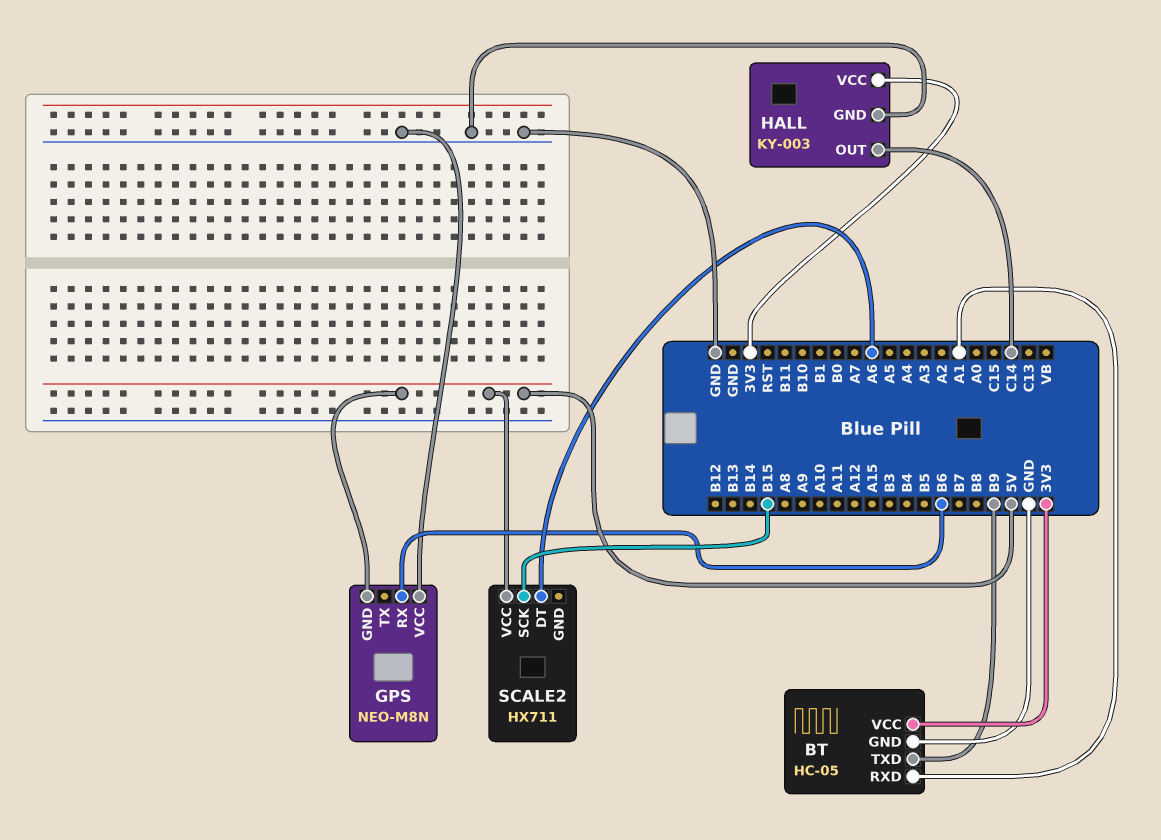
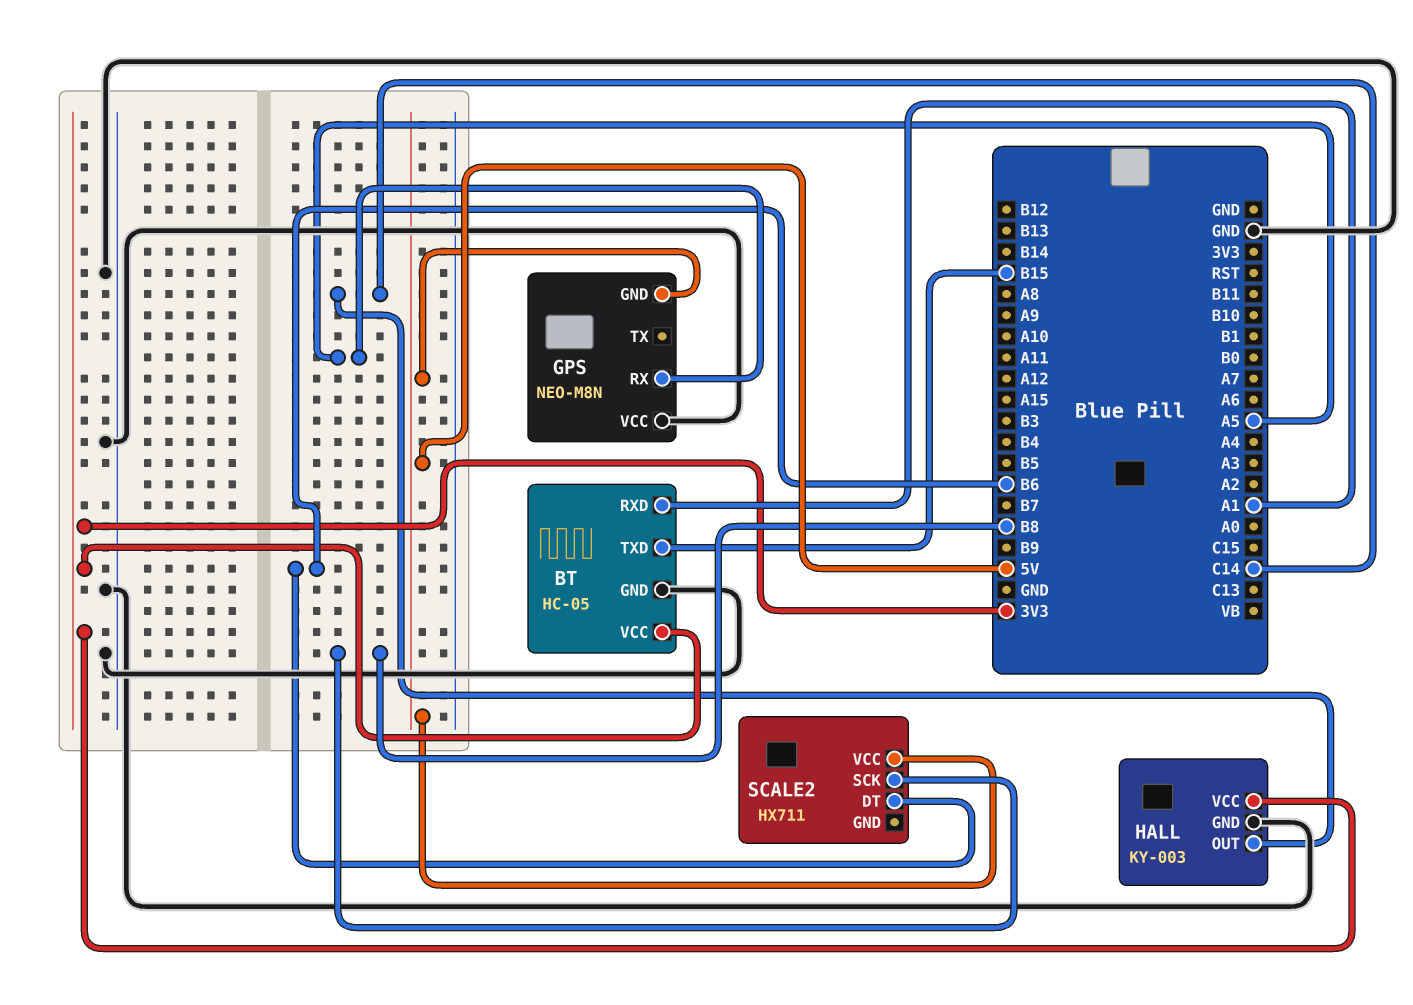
BT pin TXD: B9 -> B15
GPS pin RX: B6 -> A5
SCALE2 pin DT: A6 -> B6
SCALE2 pin SCK: B15 -> B8

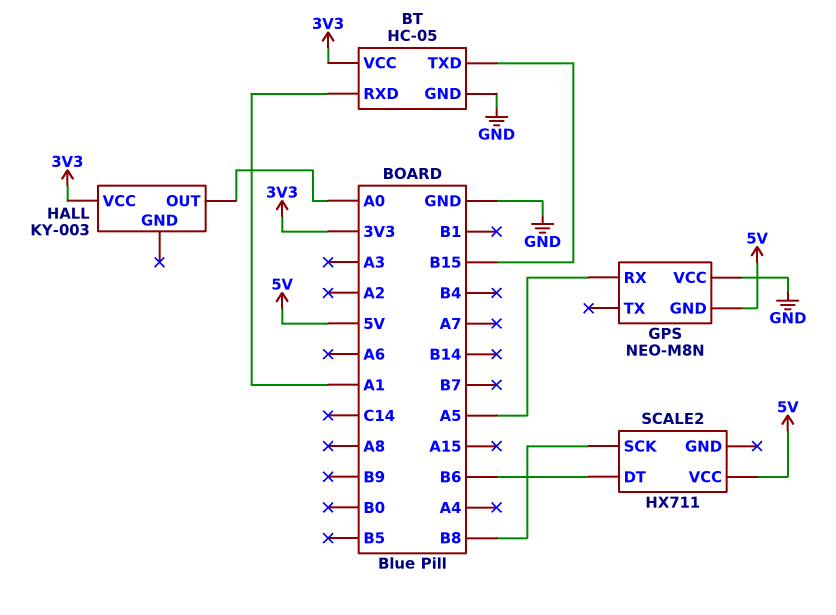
HALL pin GND: GND -> none
HALL pin OUT: C14 -> A0

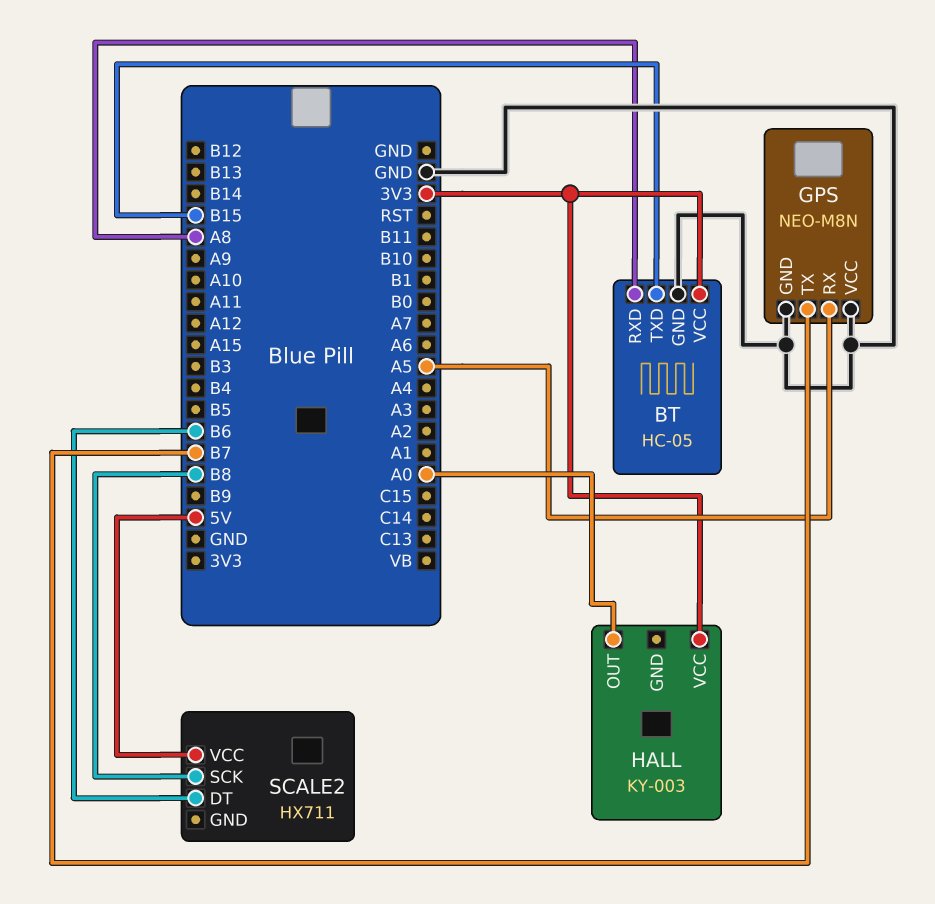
BT pin RXD: A1 -> A8
GPS pin GND: 5V -> GND
GPS pin TX: none -> B7

